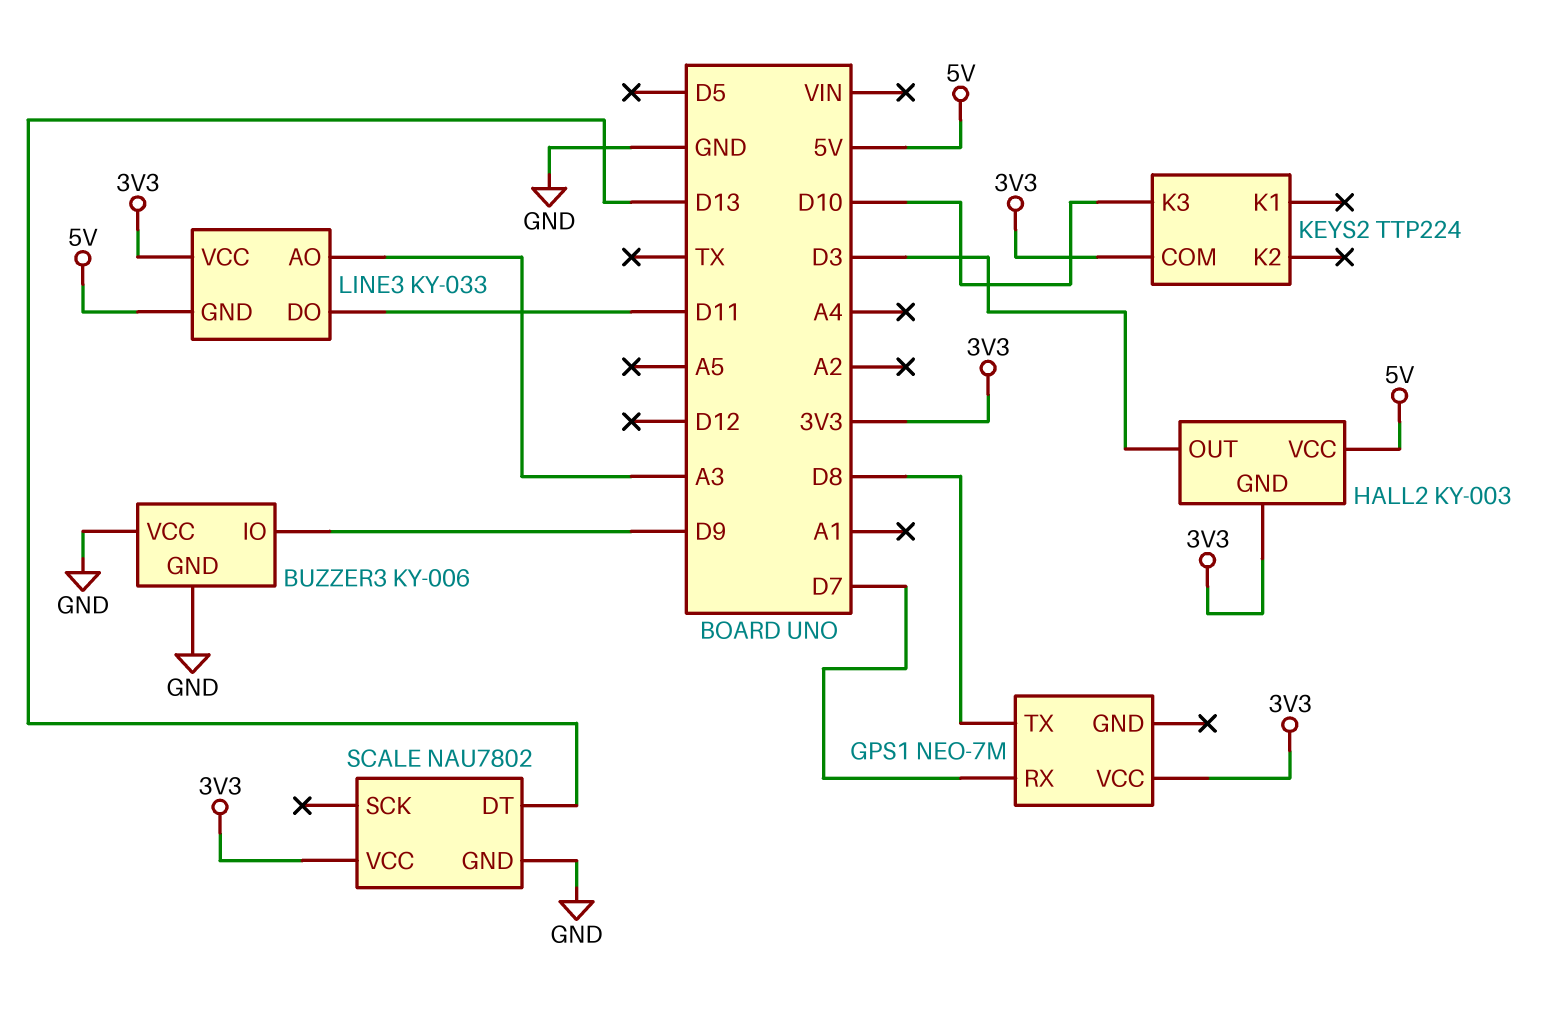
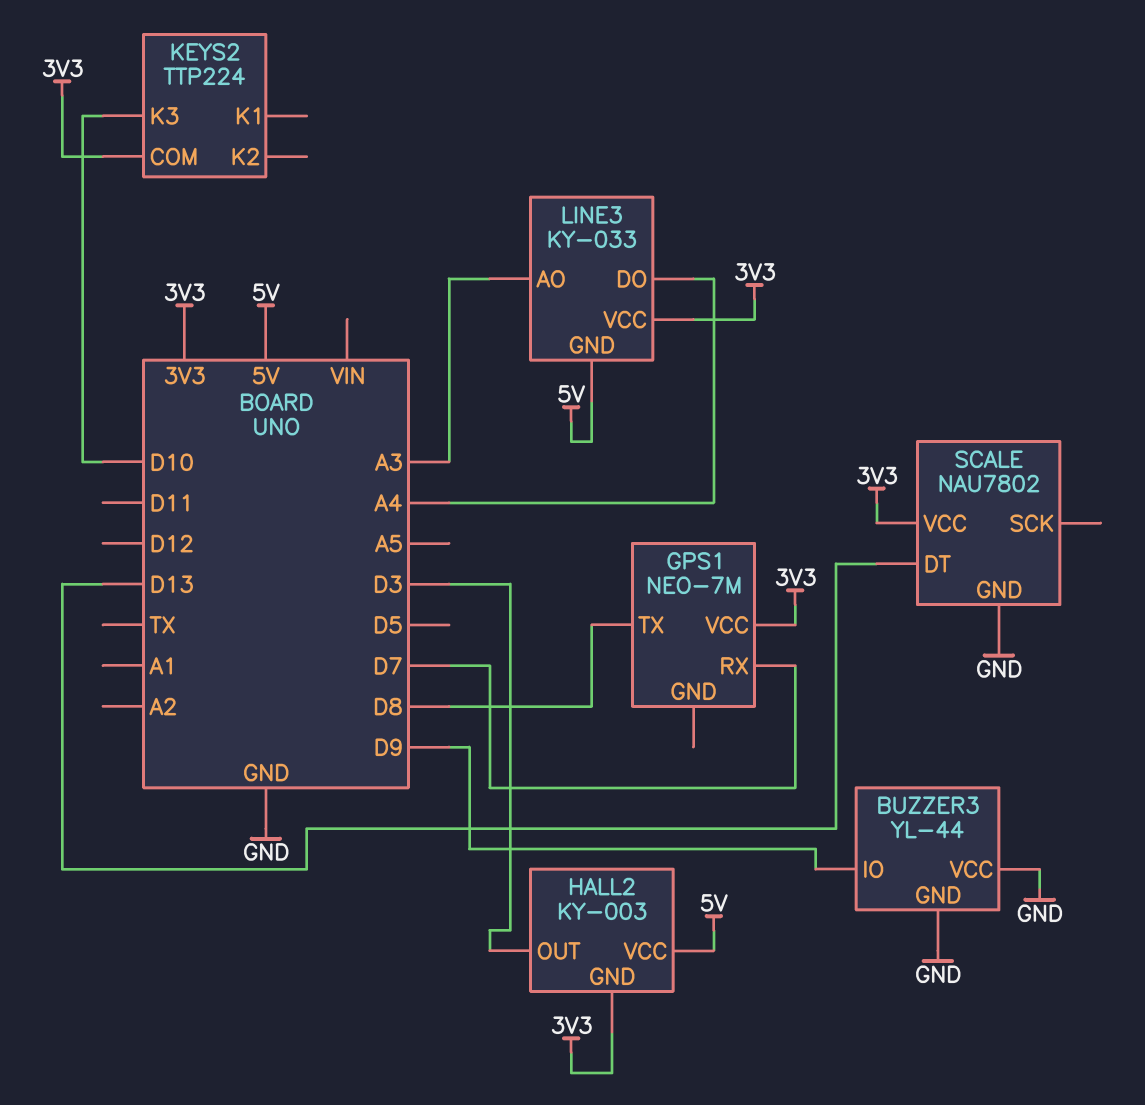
BUZZER3: KY-006 -> YL-44
LINE3 pin DO: D11 -> A4

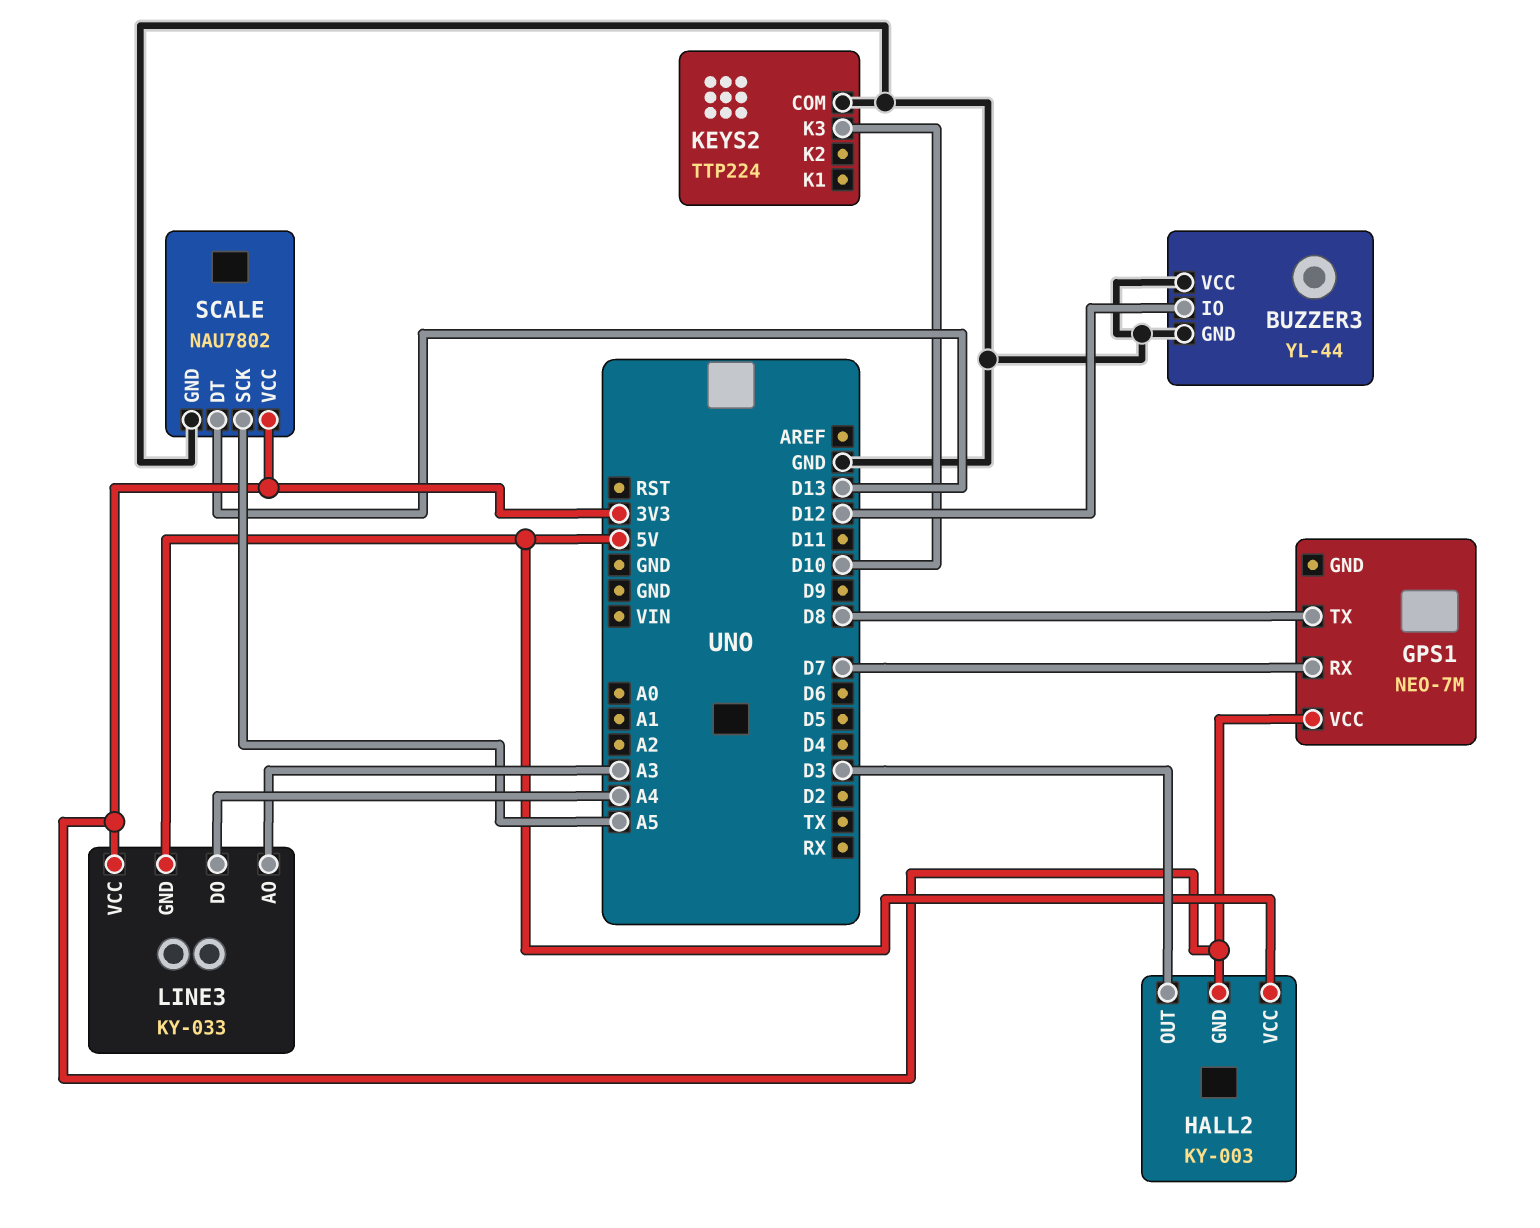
BUZZER3 pin IO: D9 -> D12
KEYS2 pin COM: 3V3 -> GND
SCALE pin SCK: none -> A5

